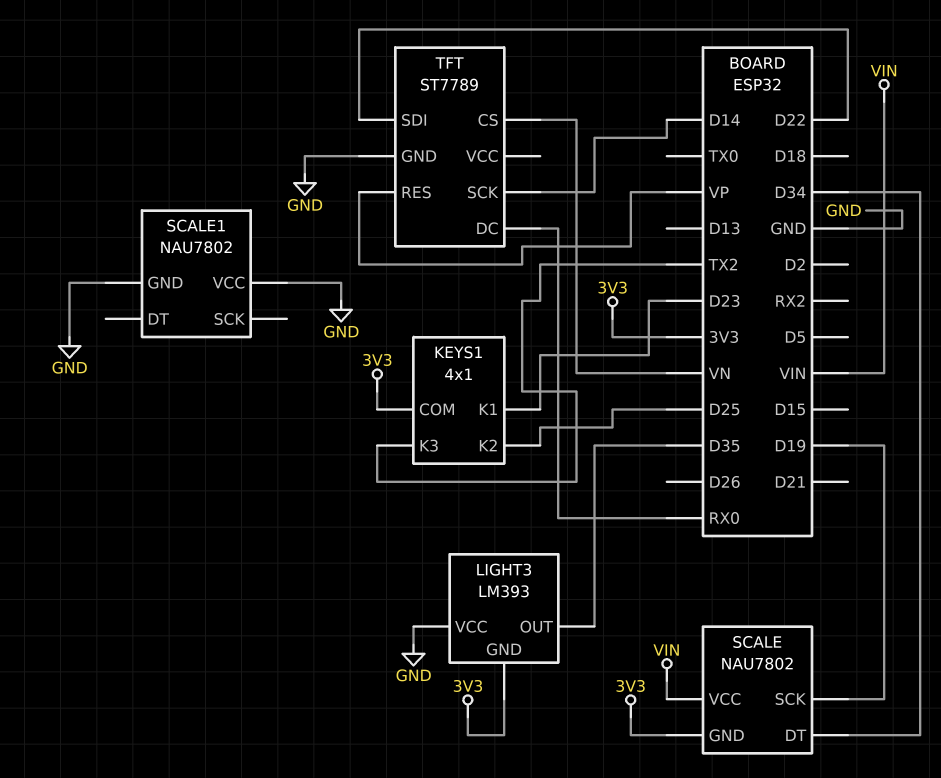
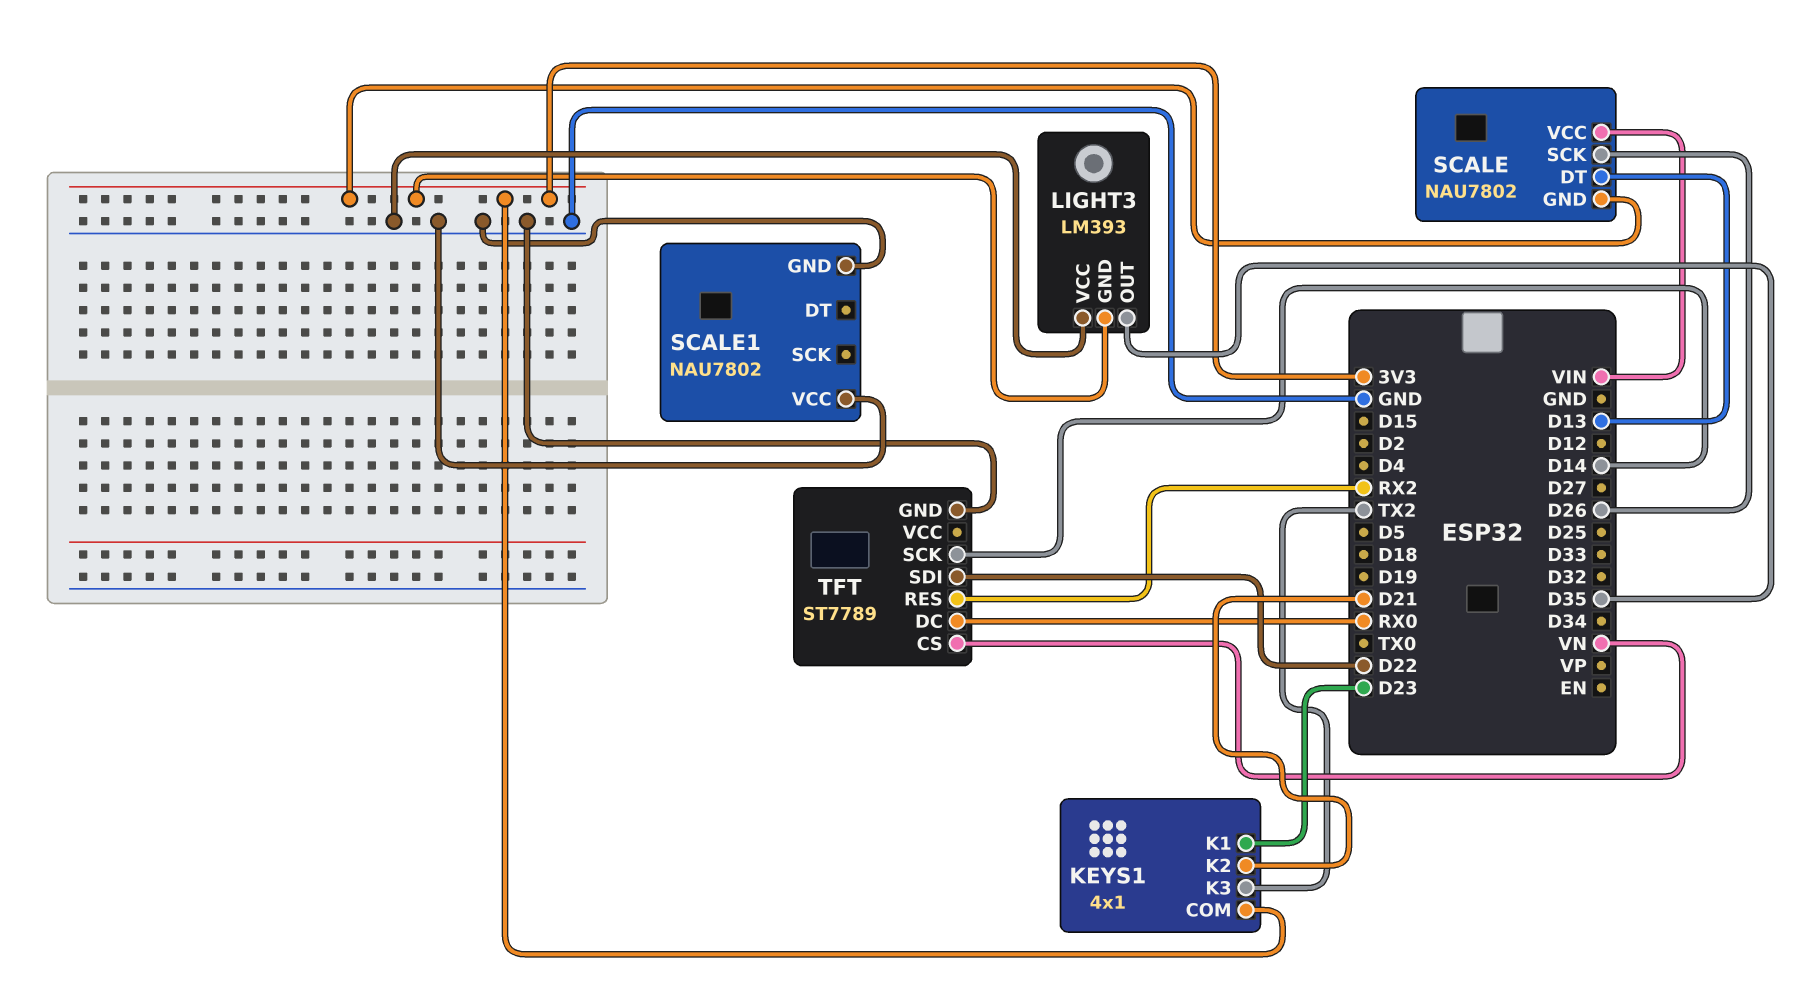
KEYS1 pin K2: D25 -> D21
SCALE pin DT: D34 -> D13
SCALE pin SCK: D19 -> D26
TFT pin RES: VP -> RX2

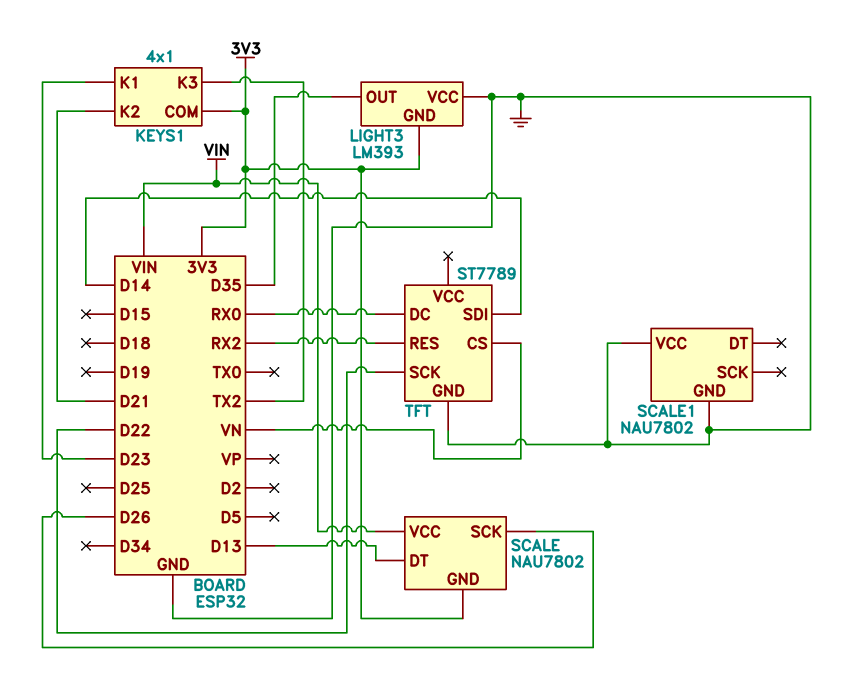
TFT pin SCK: D14 -> D22
TFT pin SDI: D22 -> D14

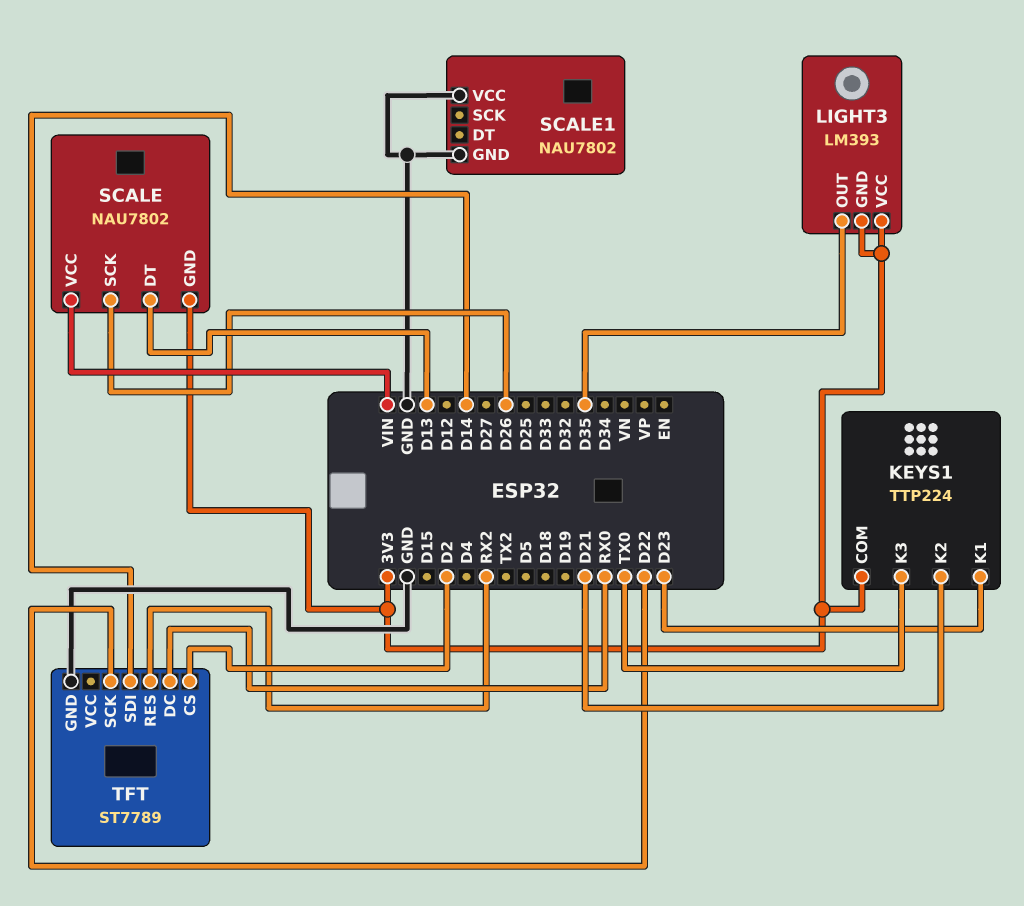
KEYS1: 4x1 -> TTP224
KEYS1 pin K3: TX2 -> TX0
LIGHT3 pin VCC: GND -> 3V3
TFT pin CS: VN -> D2

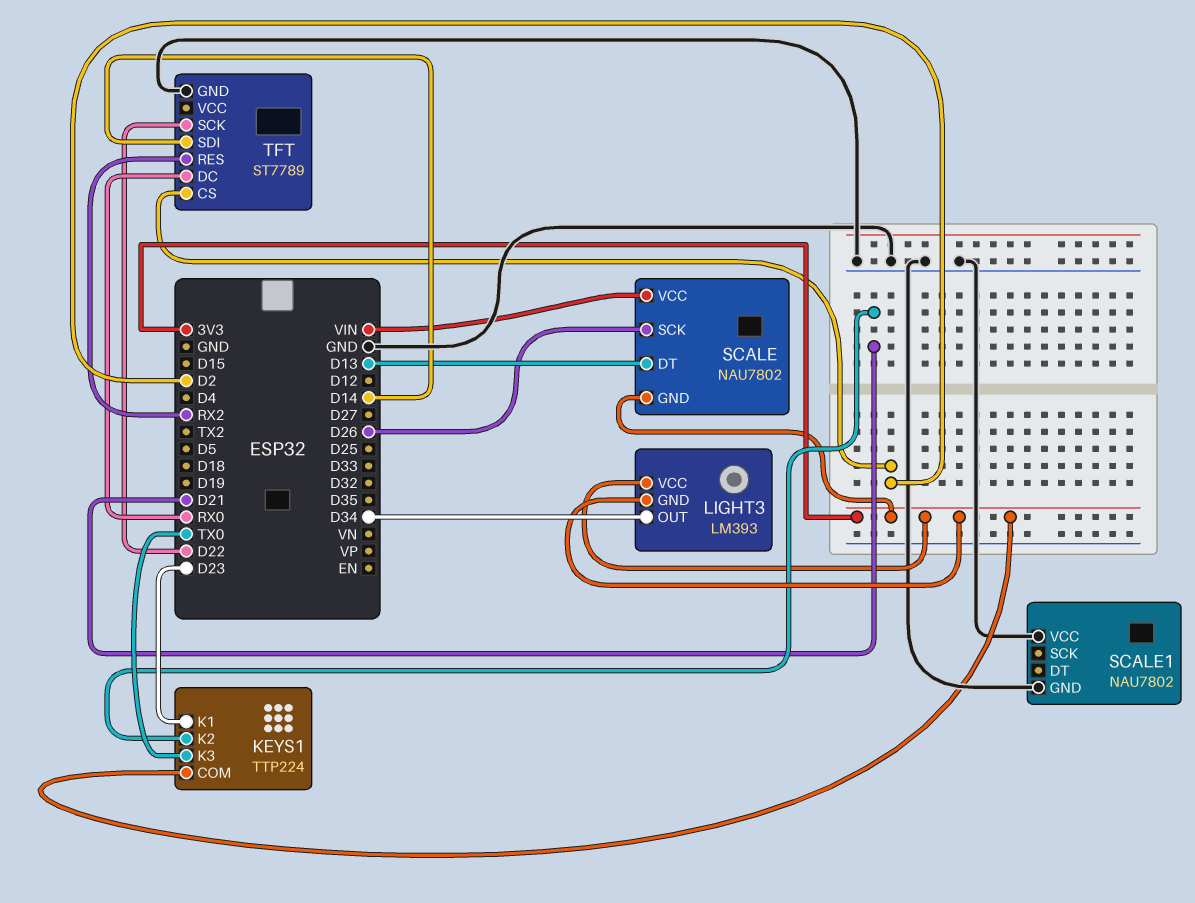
LIGHT3 pin OUT: D35 -> D34

